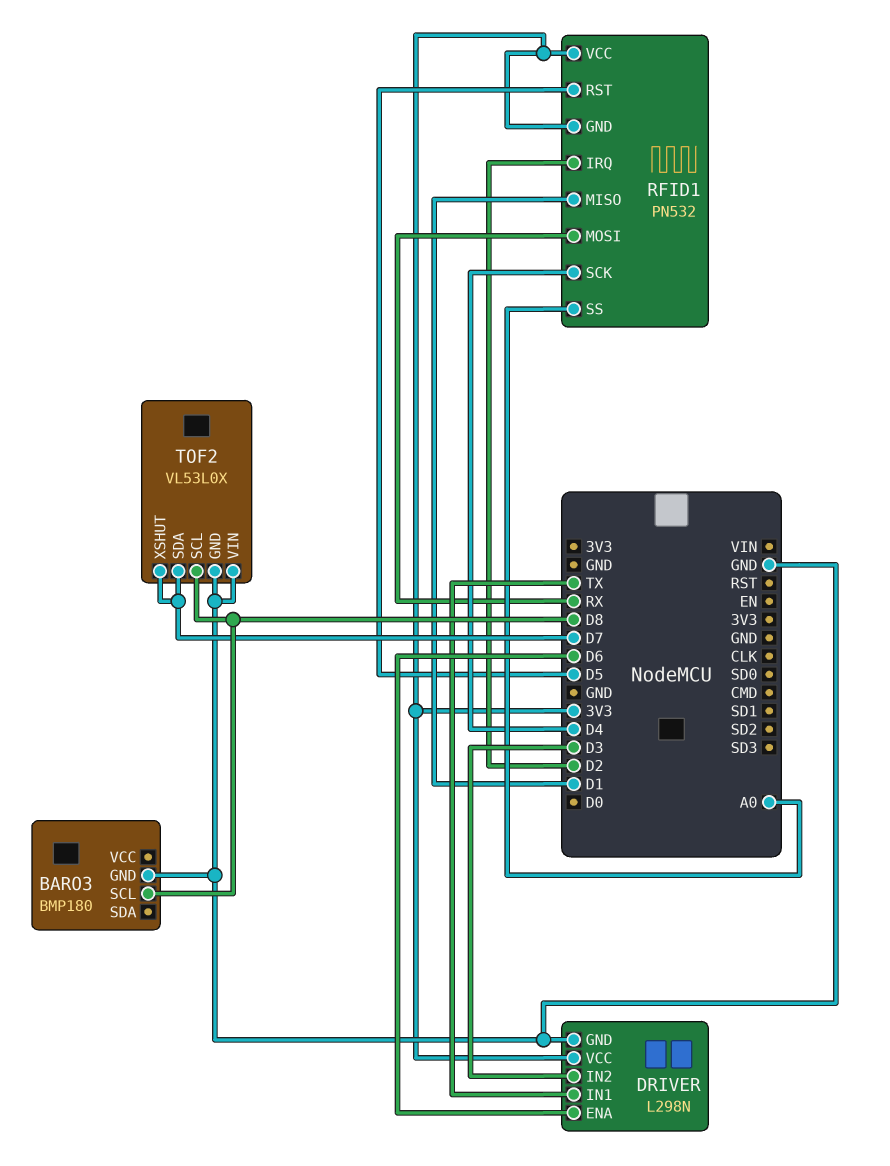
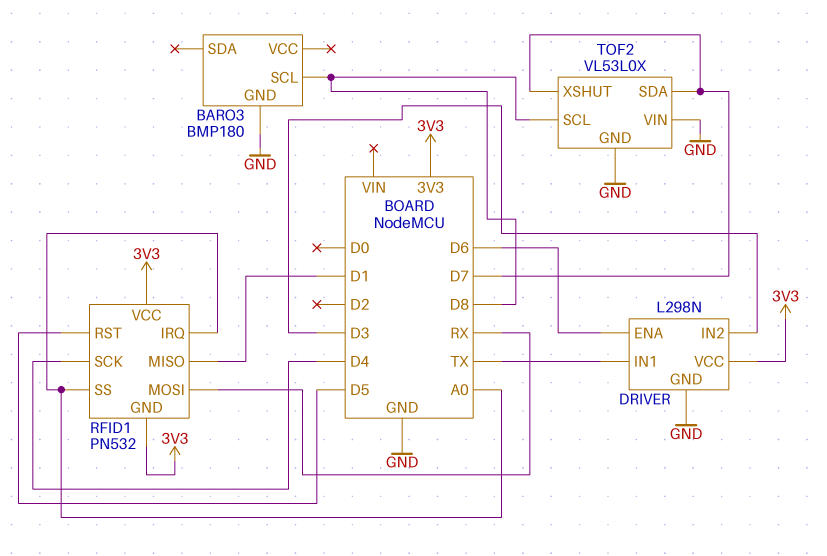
RFID1 pin IRQ: D2 -> A0

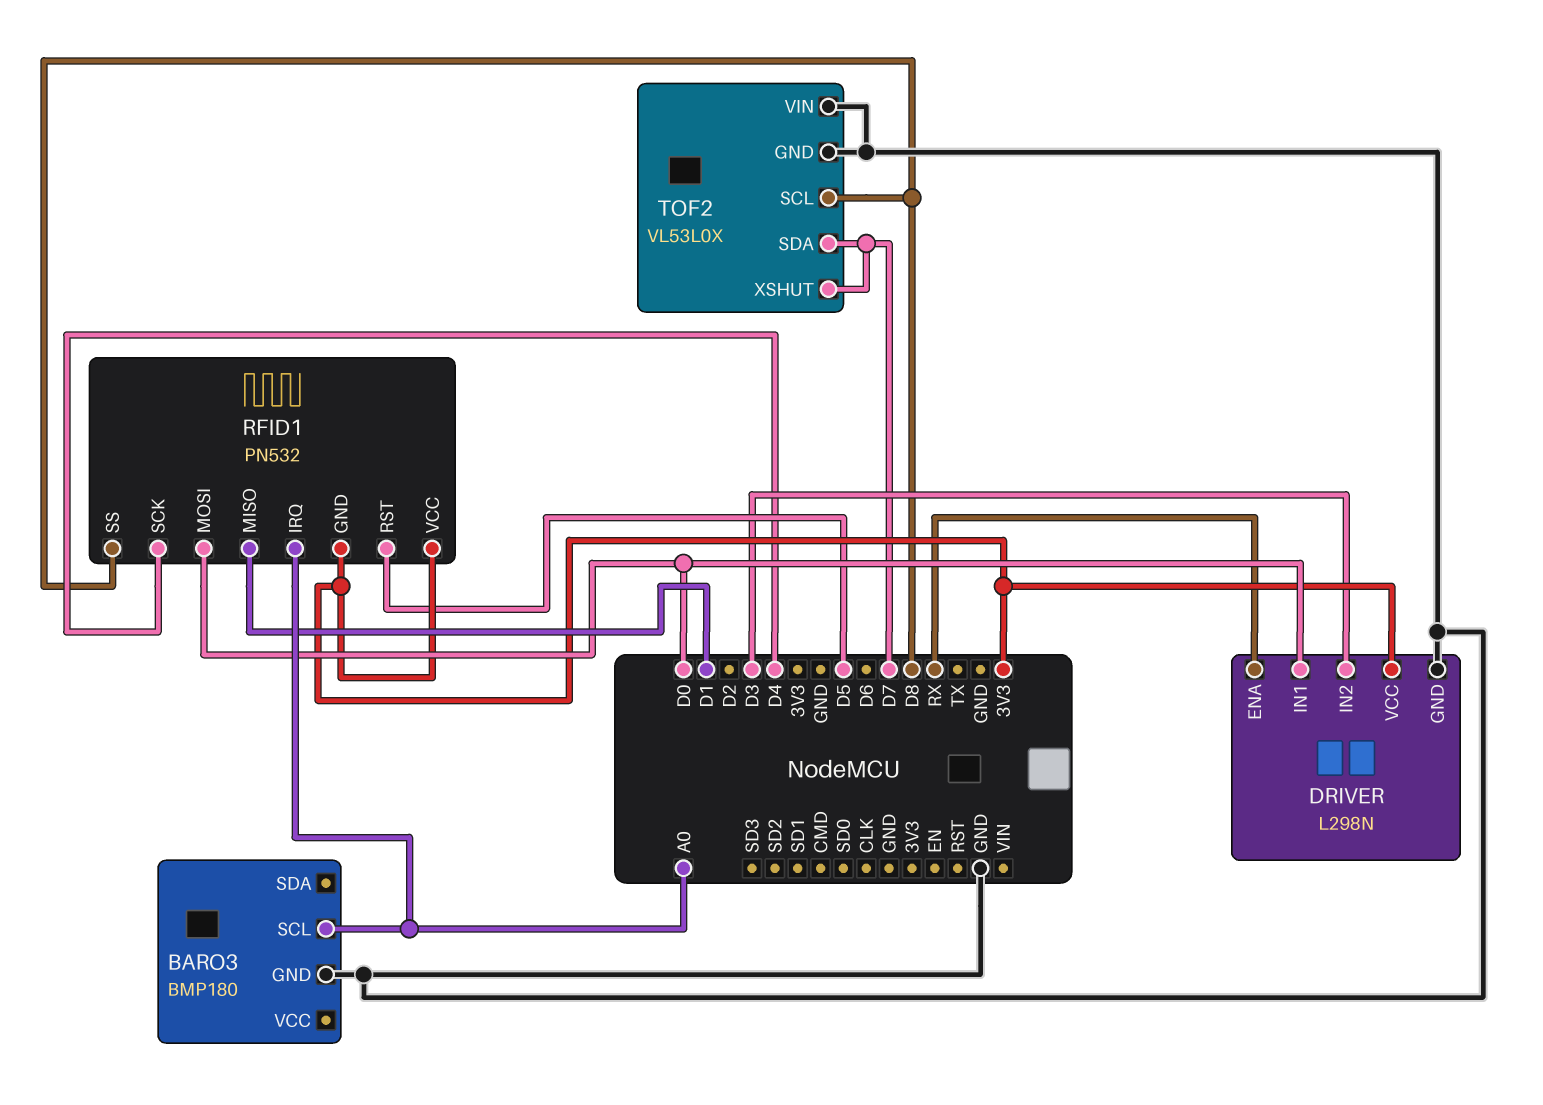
BARO3 pin SCL: D8 -> A0
DRIVER pin ENA: D6 -> RX
DRIVER pin IN1: TX -> D0
RFID1 pin MOSI: RX -> D0
RFID1 pin SS: A0 -> D8

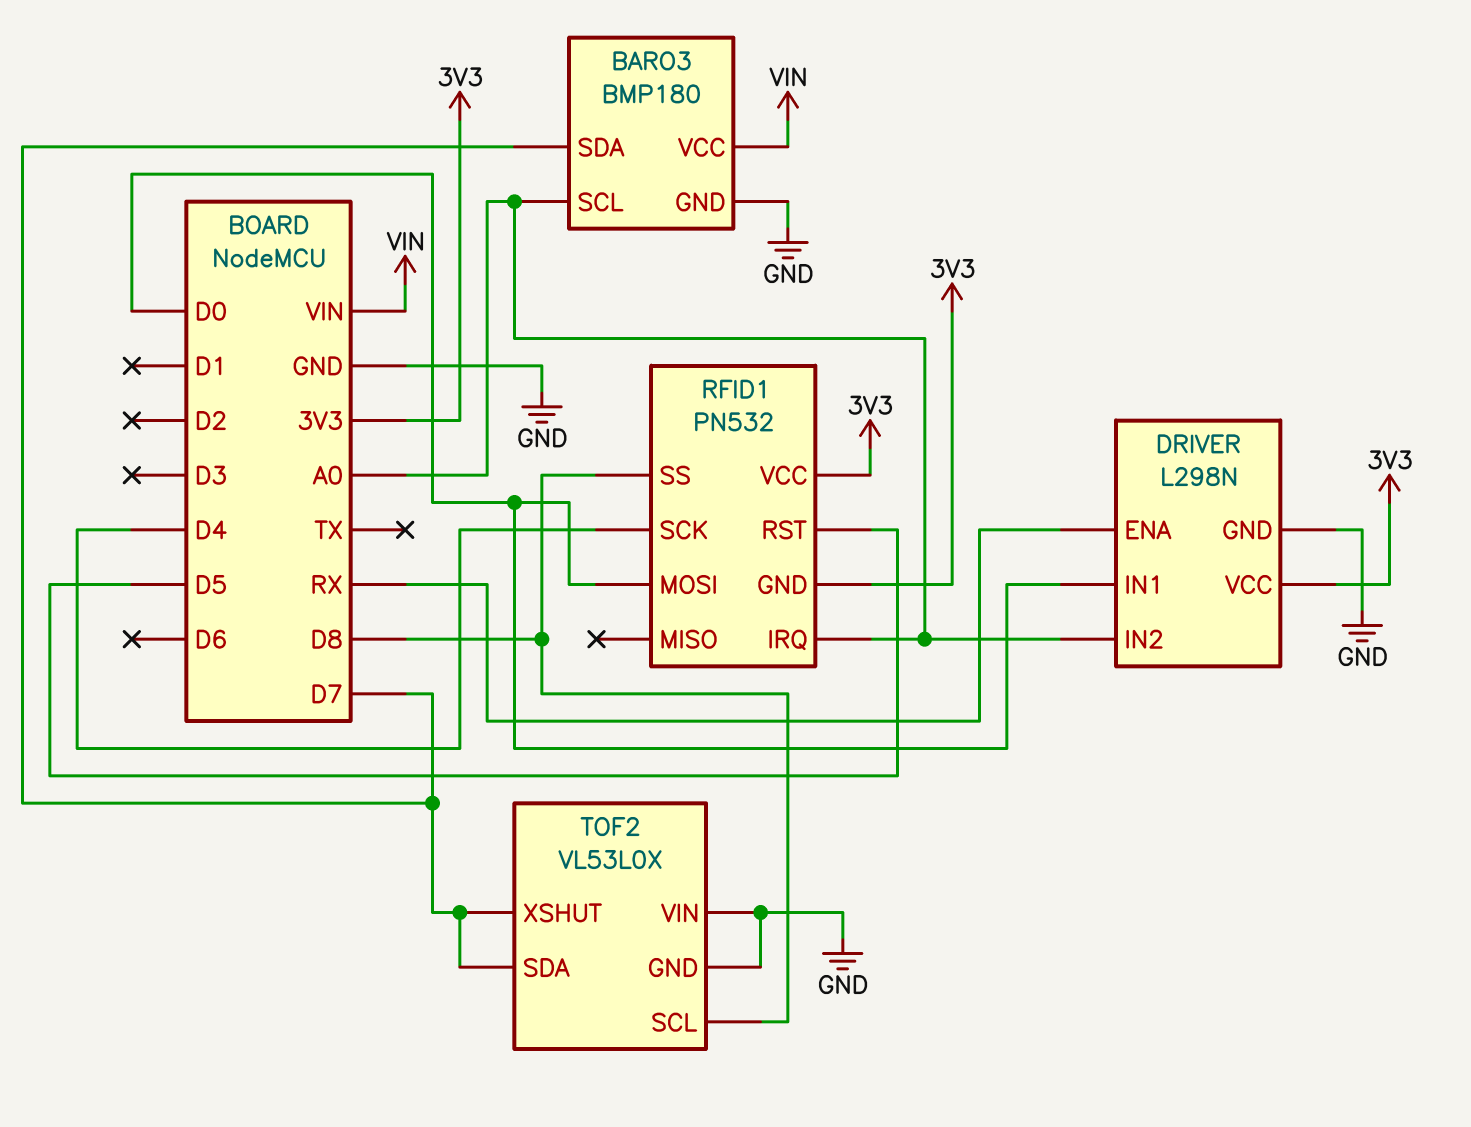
BARO3 pin SDA: none -> D7
BARO3 pin VCC: none -> VIN
DRIVER pin IN2: D3 -> A0
RFID1 pin MISO: D1 -> none

